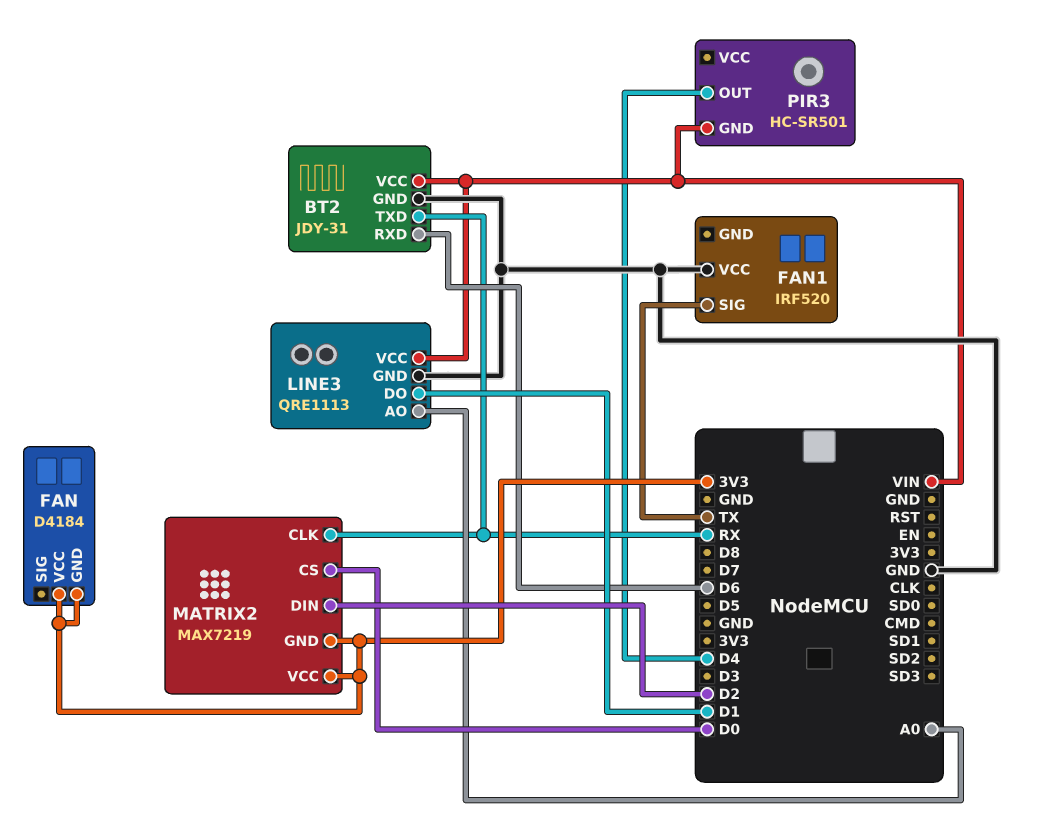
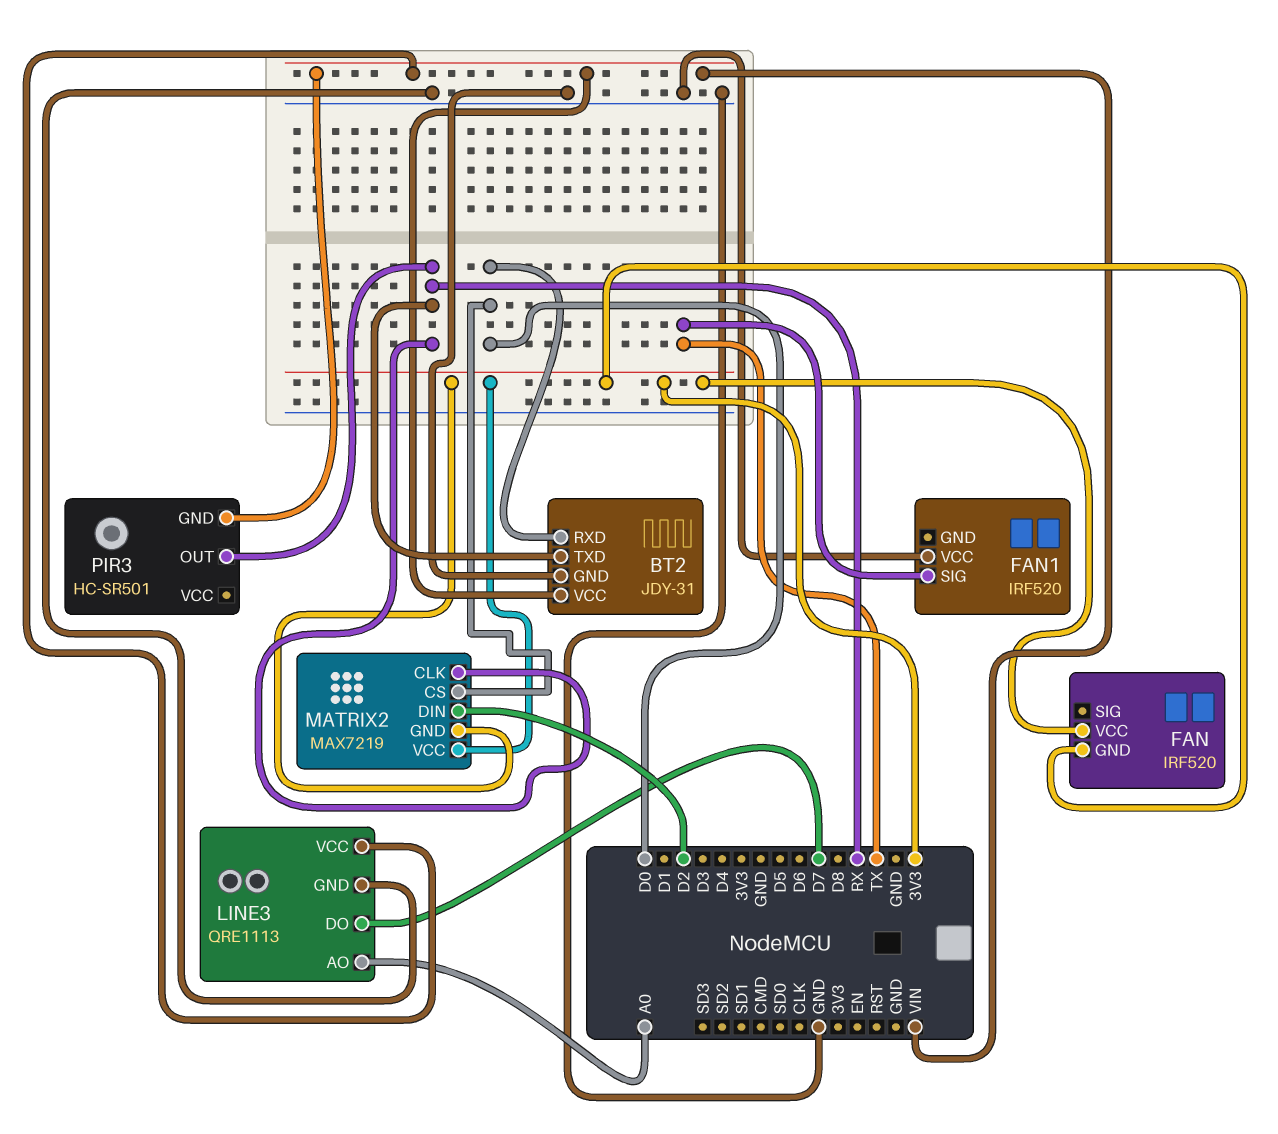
BT2 pin RXD: D6 -> D0
FAN: D4184 -> IRF520
LINE3 pin DO: D1 -> D7
PIR3 pin OUT: D4 -> RX

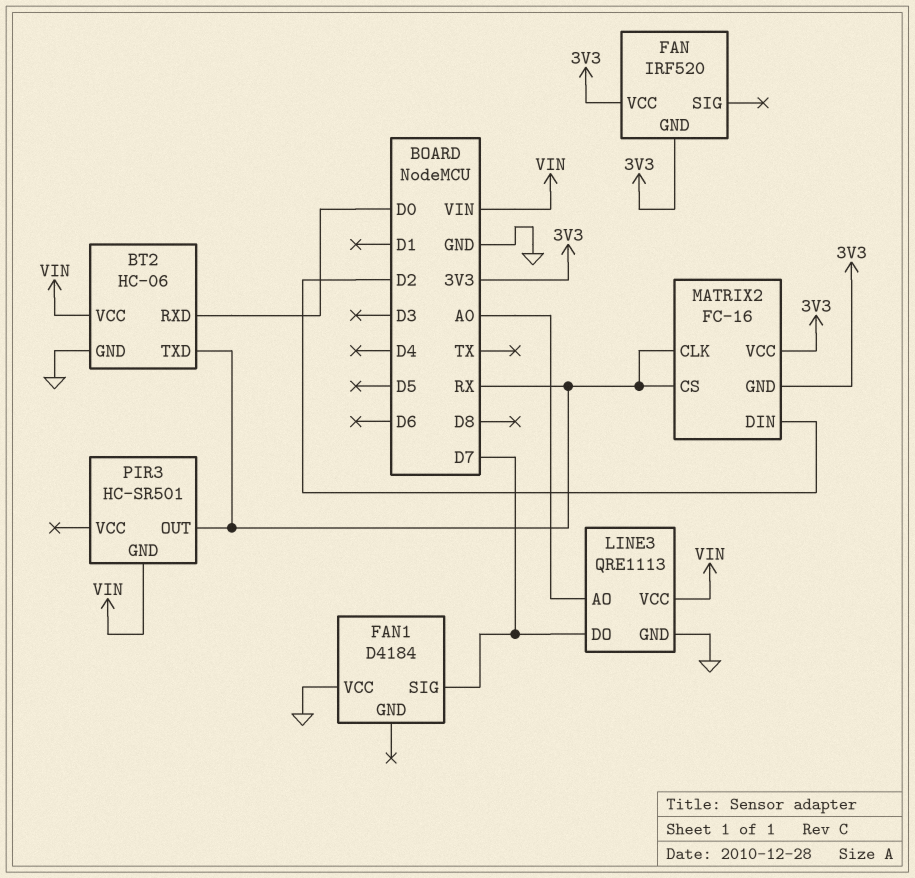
BT2: JDY-31 -> HC-06
FAN1: IRF520 -> D4184
FAN1 pin SIG: TX -> D7
MATRIX2: MAX7219 -> FC-16
MATRIX2 pin CS: D0 -> RX

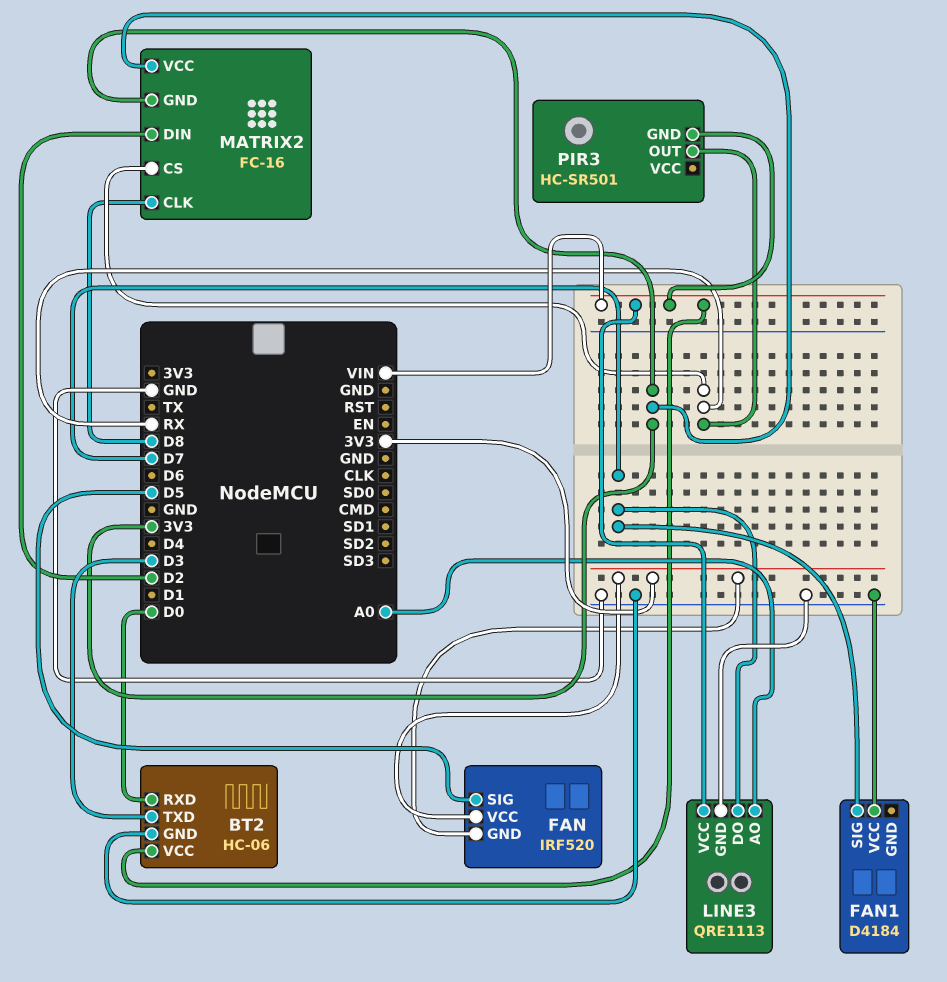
BT2 pin TXD: RX -> D3
FAN pin SIG: none -> D5
MATRIX2 pin CLK: RX -> D8

